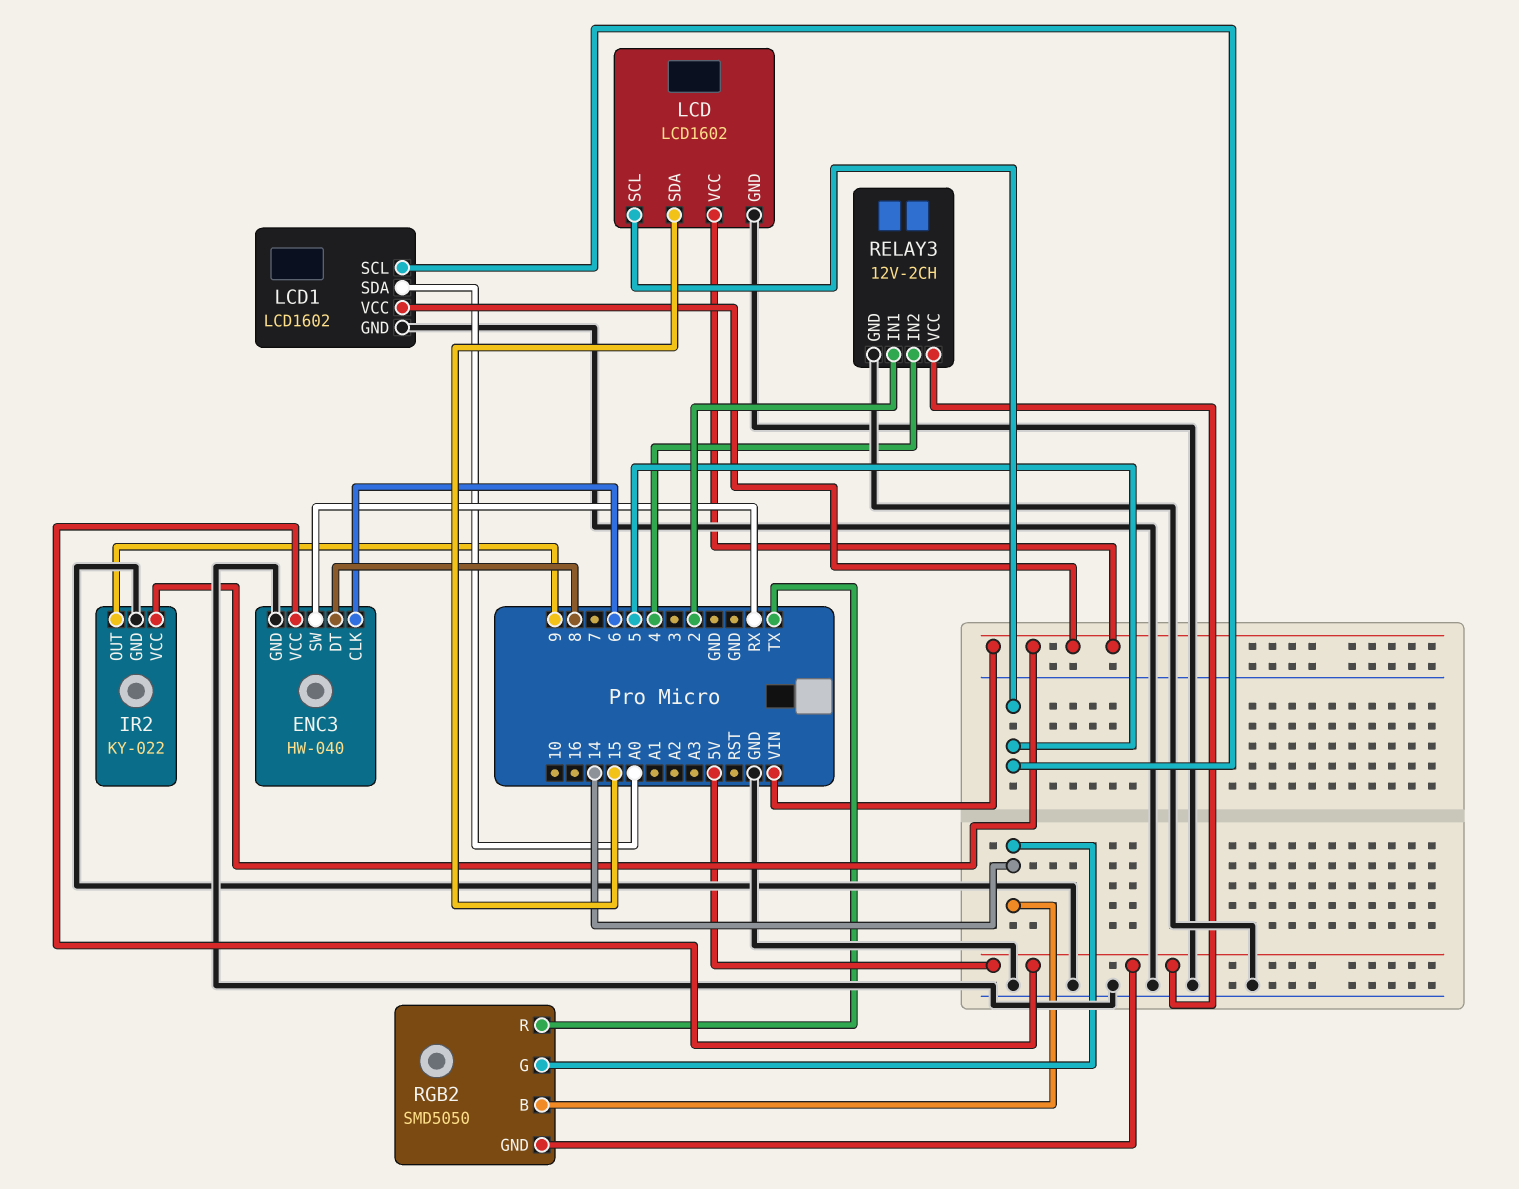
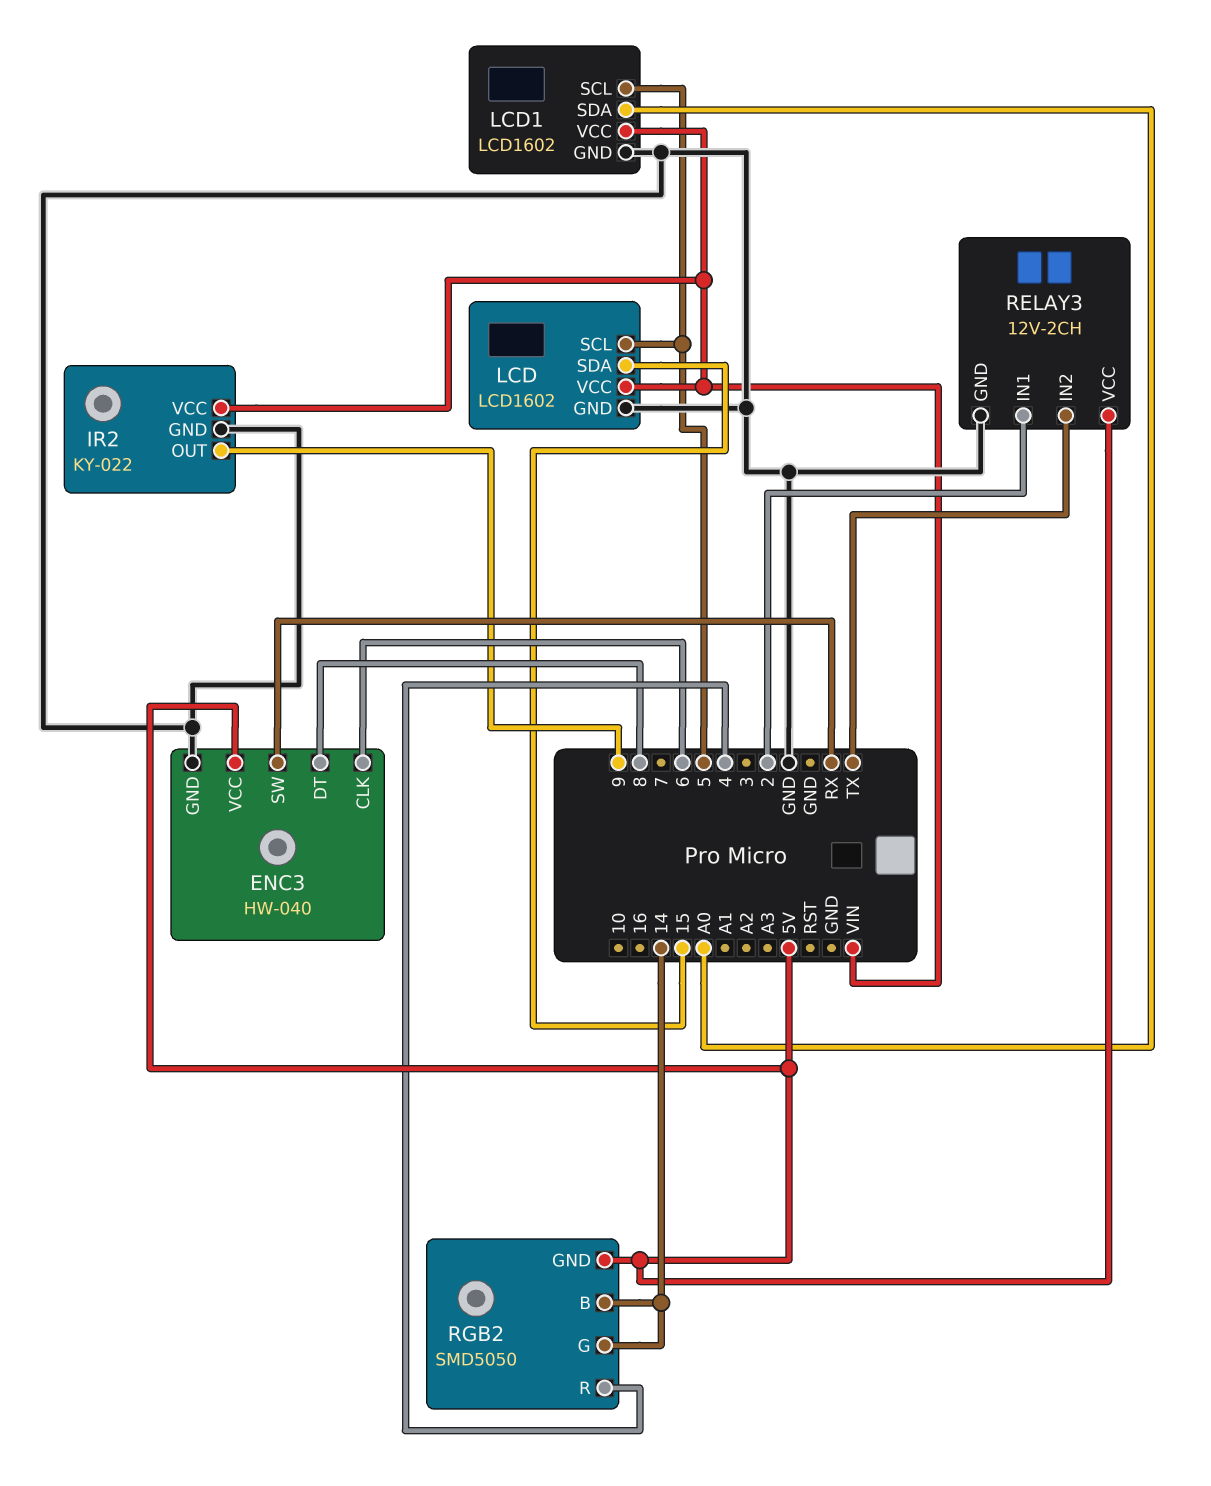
RELAY3 pin IN2: 4 -> TX
RGB2 pin R: TX -> 4

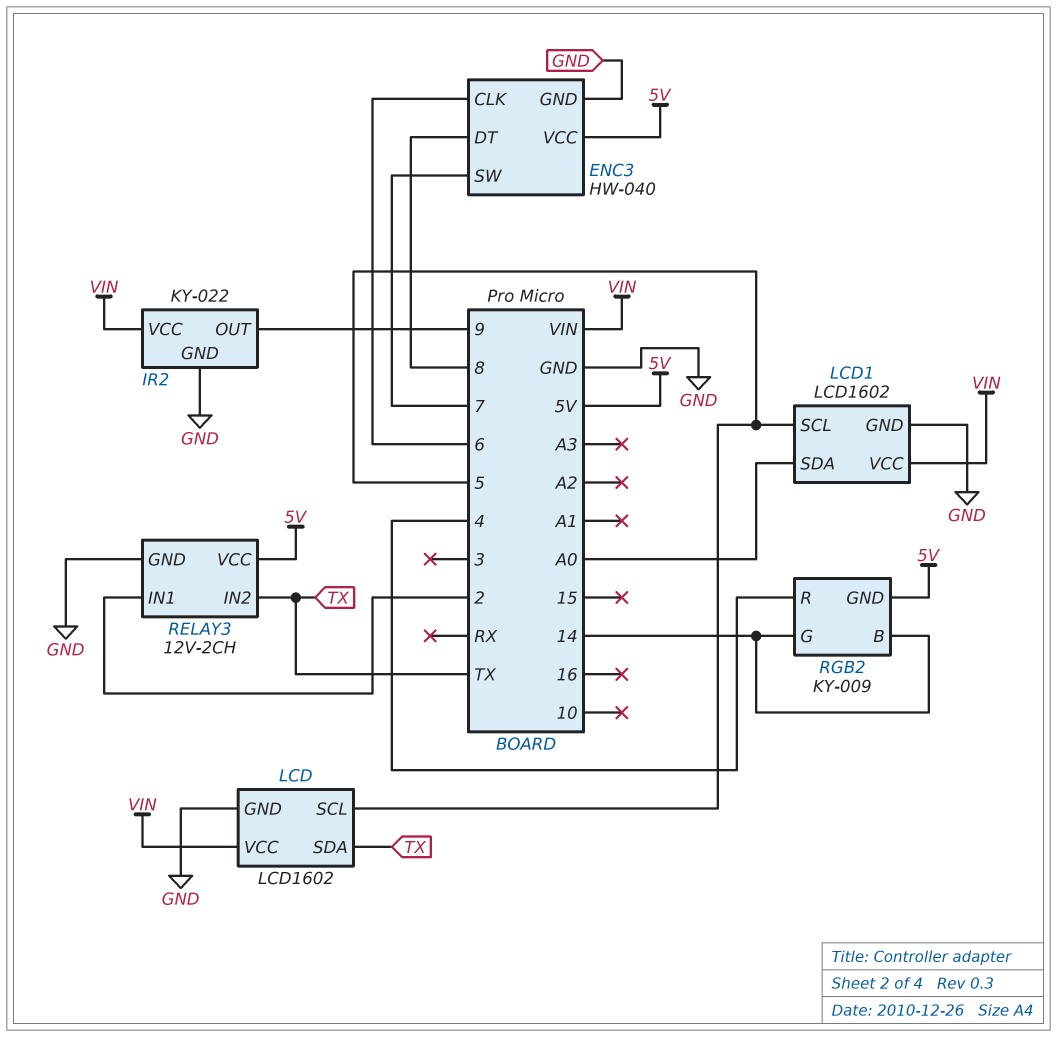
ENC3 pin SW: RX -> 7
LCD pin SDA: 15 -> TX
RGB2: SMD5050 -> KY-009

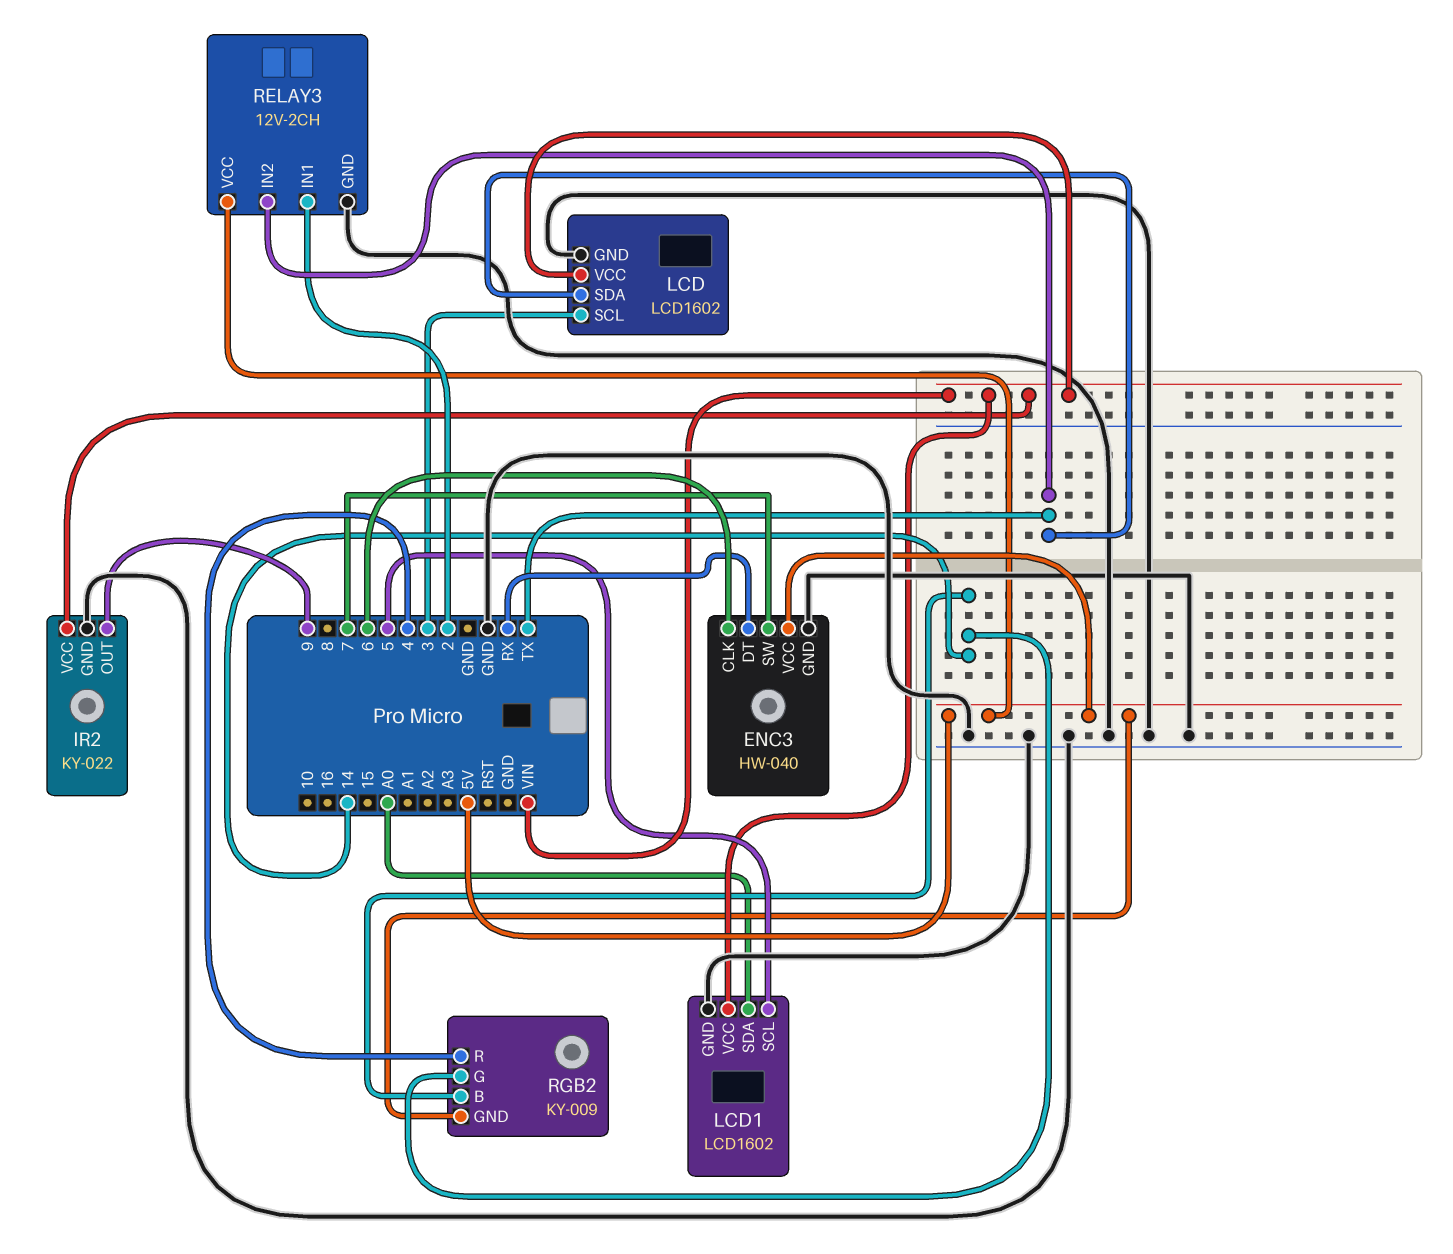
ENC3 pin DT: 8 -> RX
LCD pin SCL: 5 -> 3

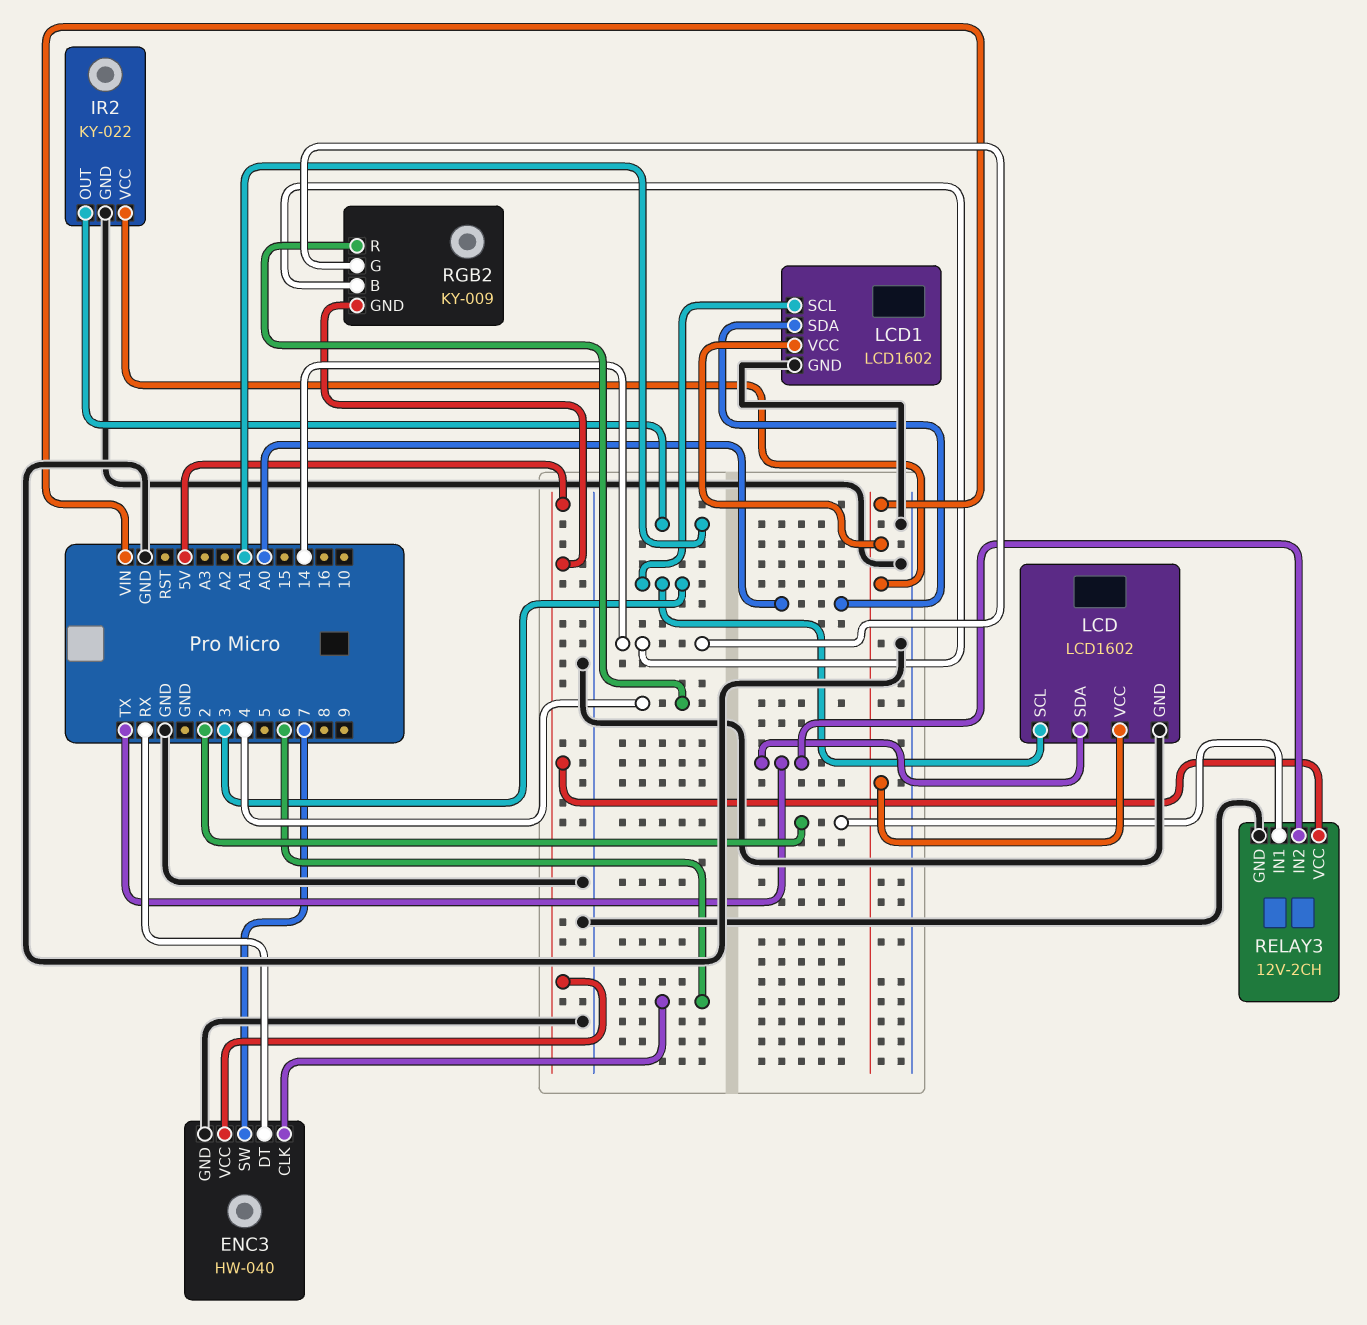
IR2 pin OUT: 9 -> A1
LCD1 pin SCL: 5 -> 3

